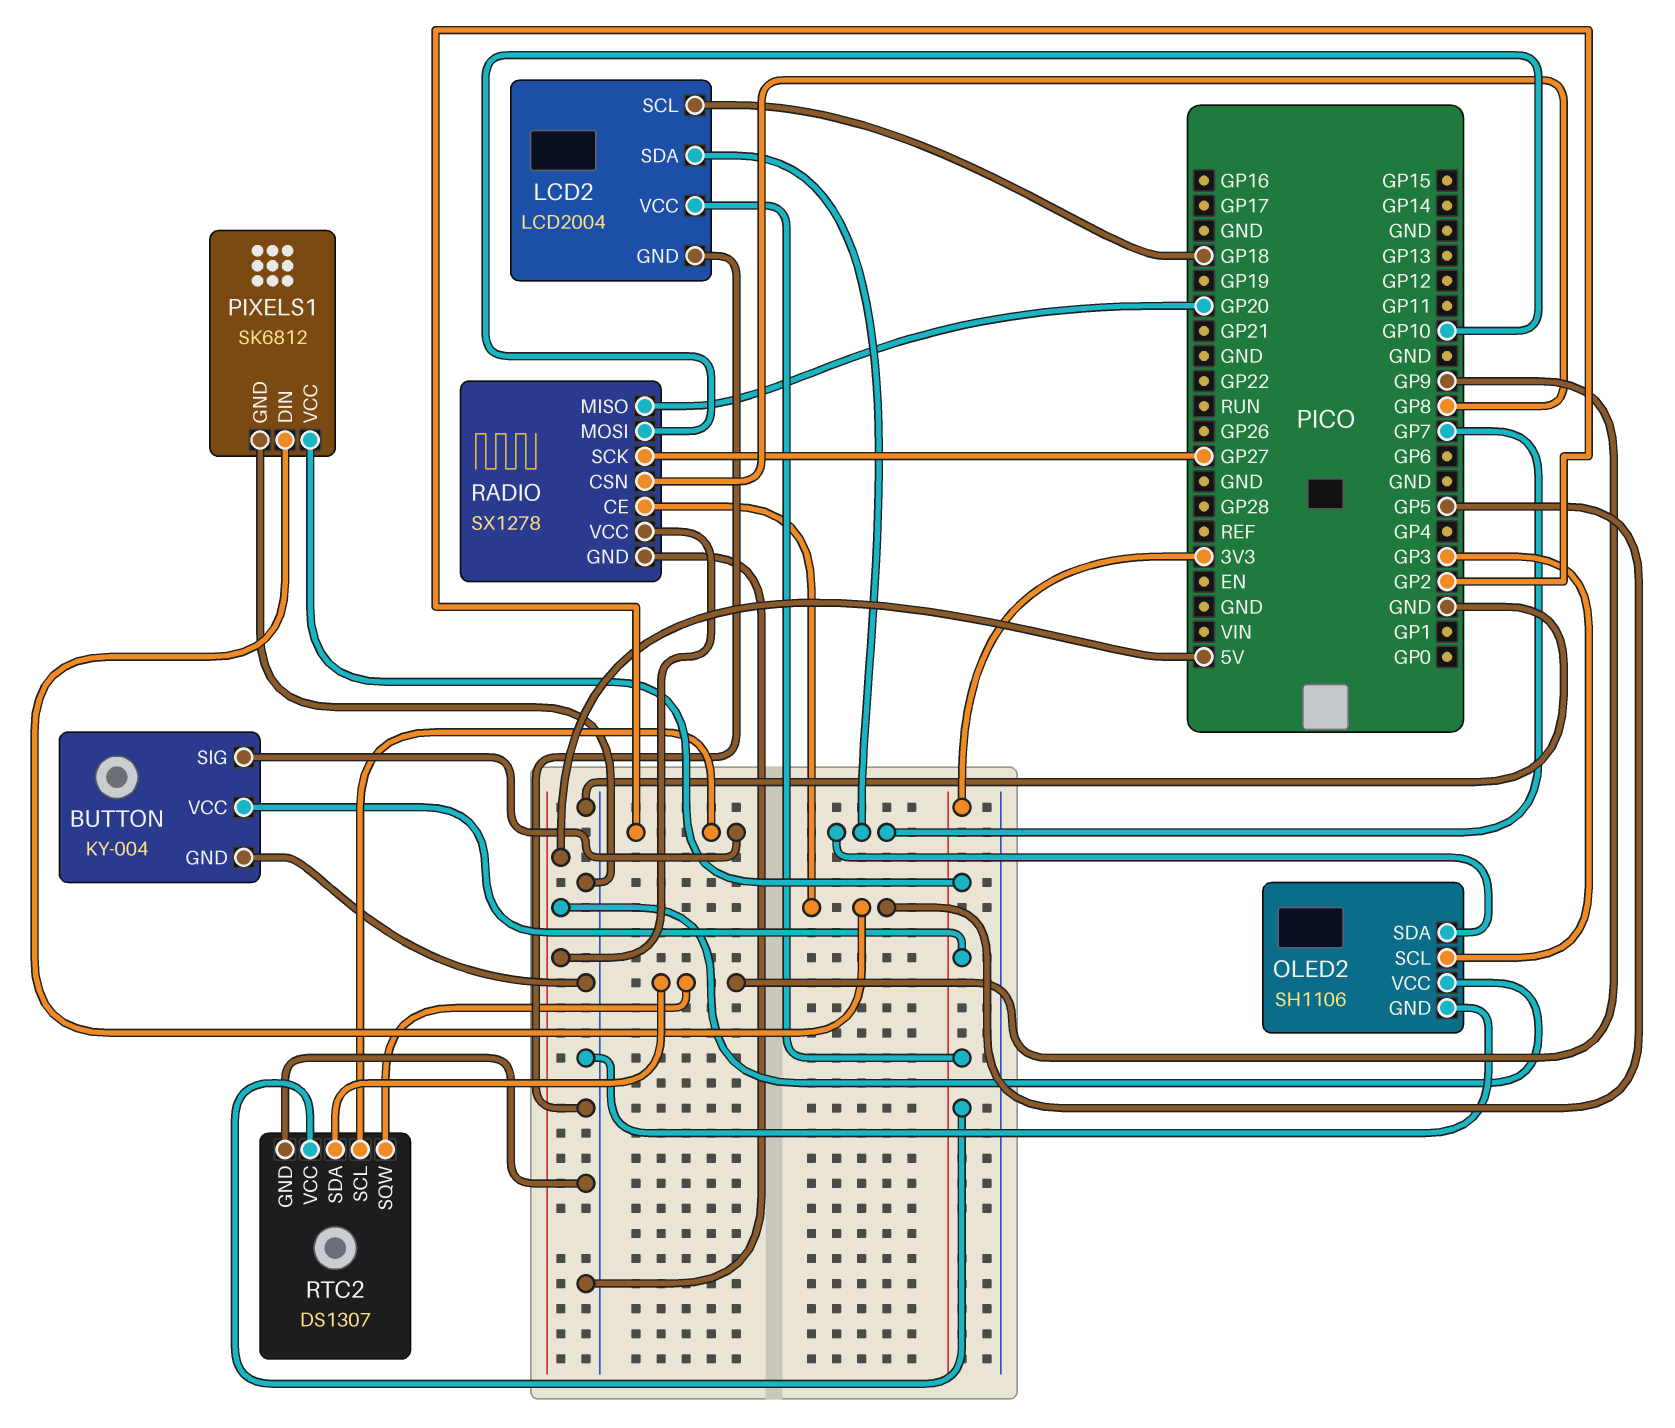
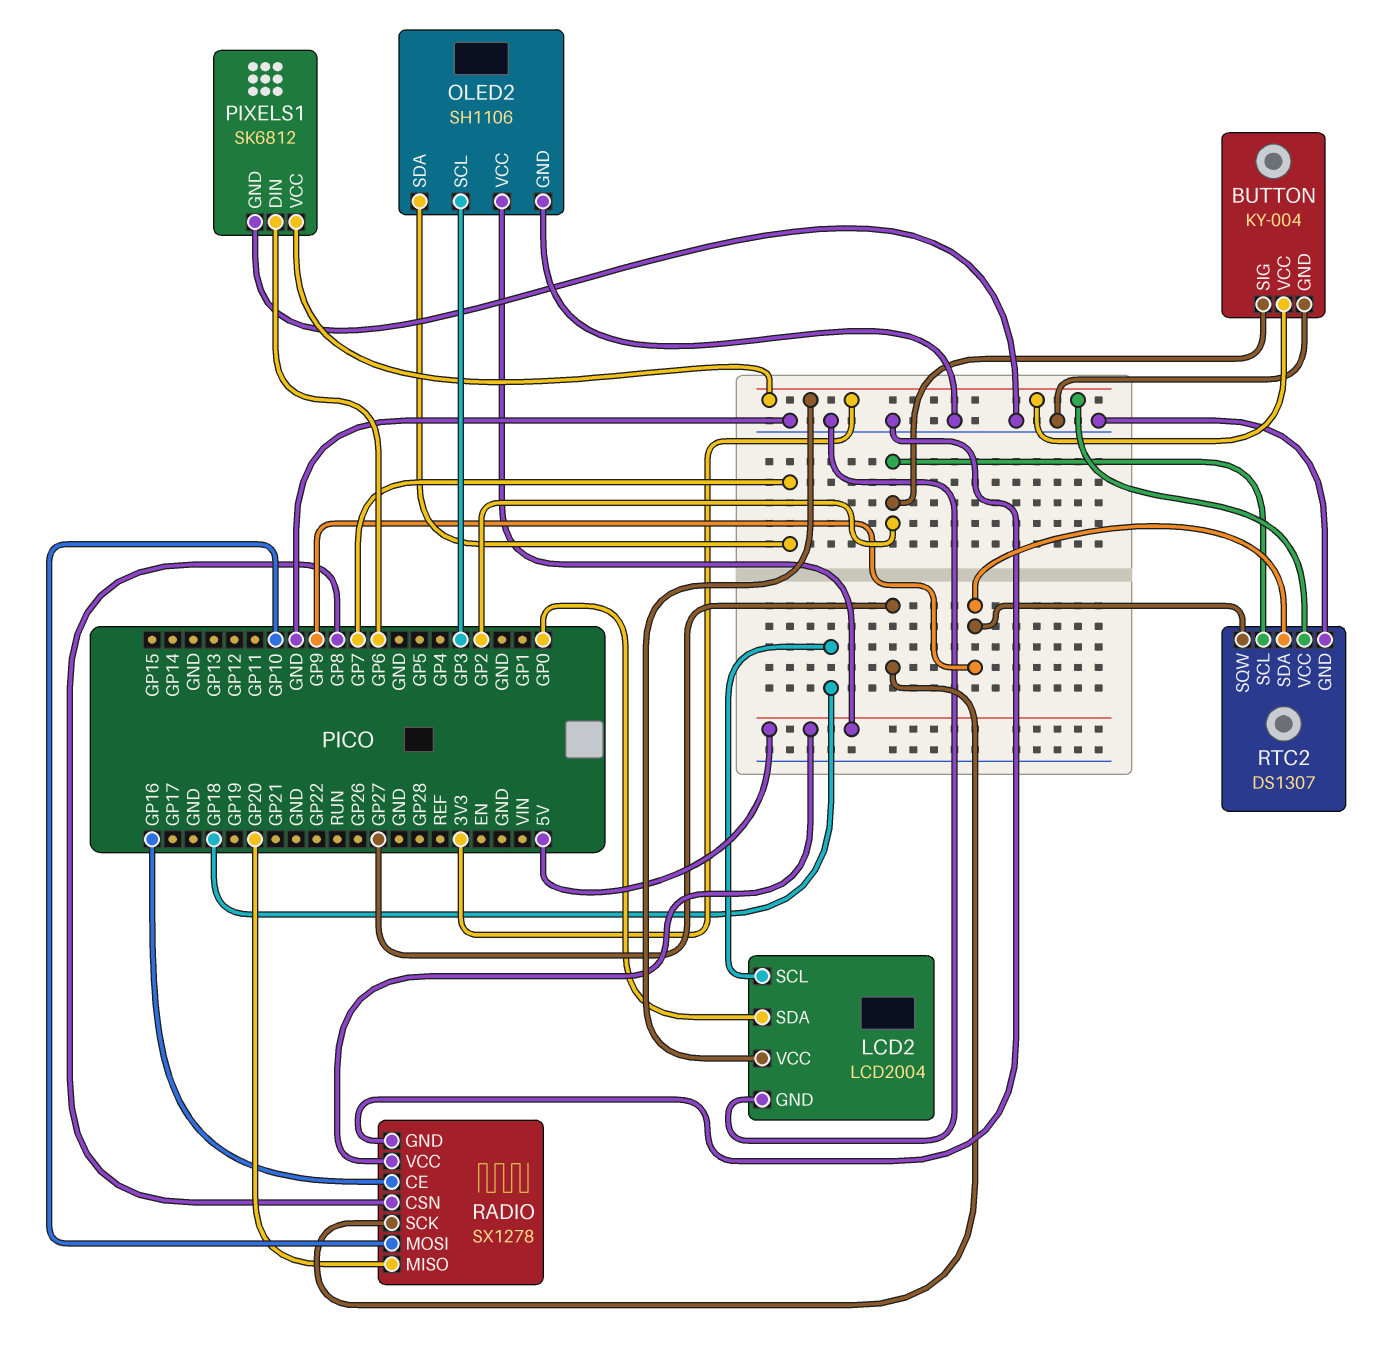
LCD2 pin SDA: GP7 -> GP0
PIXELS1 pin DIN: GP5 -> GP6
RADIO pin CE: GP5 -> GP16

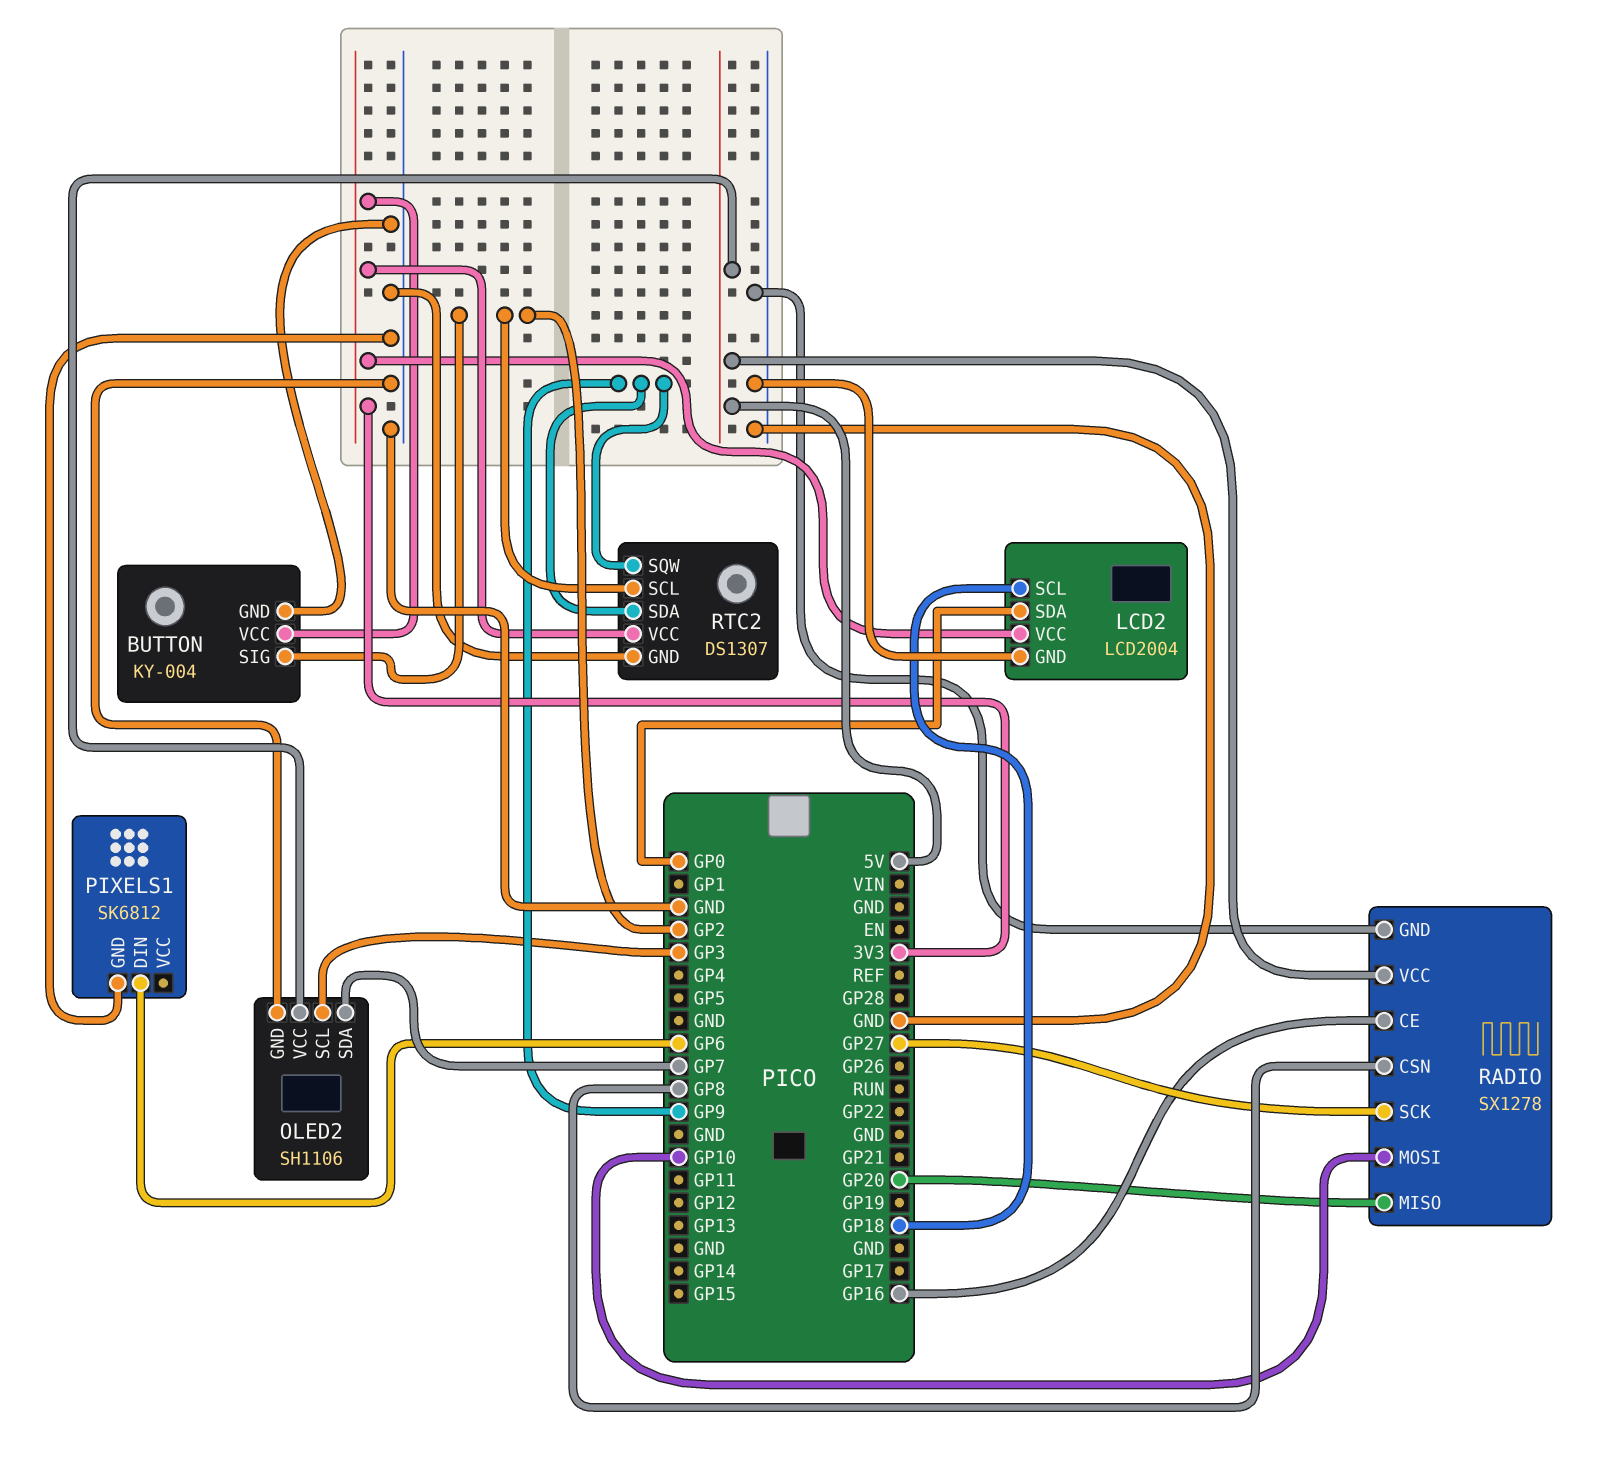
PIXELS1 pin VCC: 3V3 -> none

